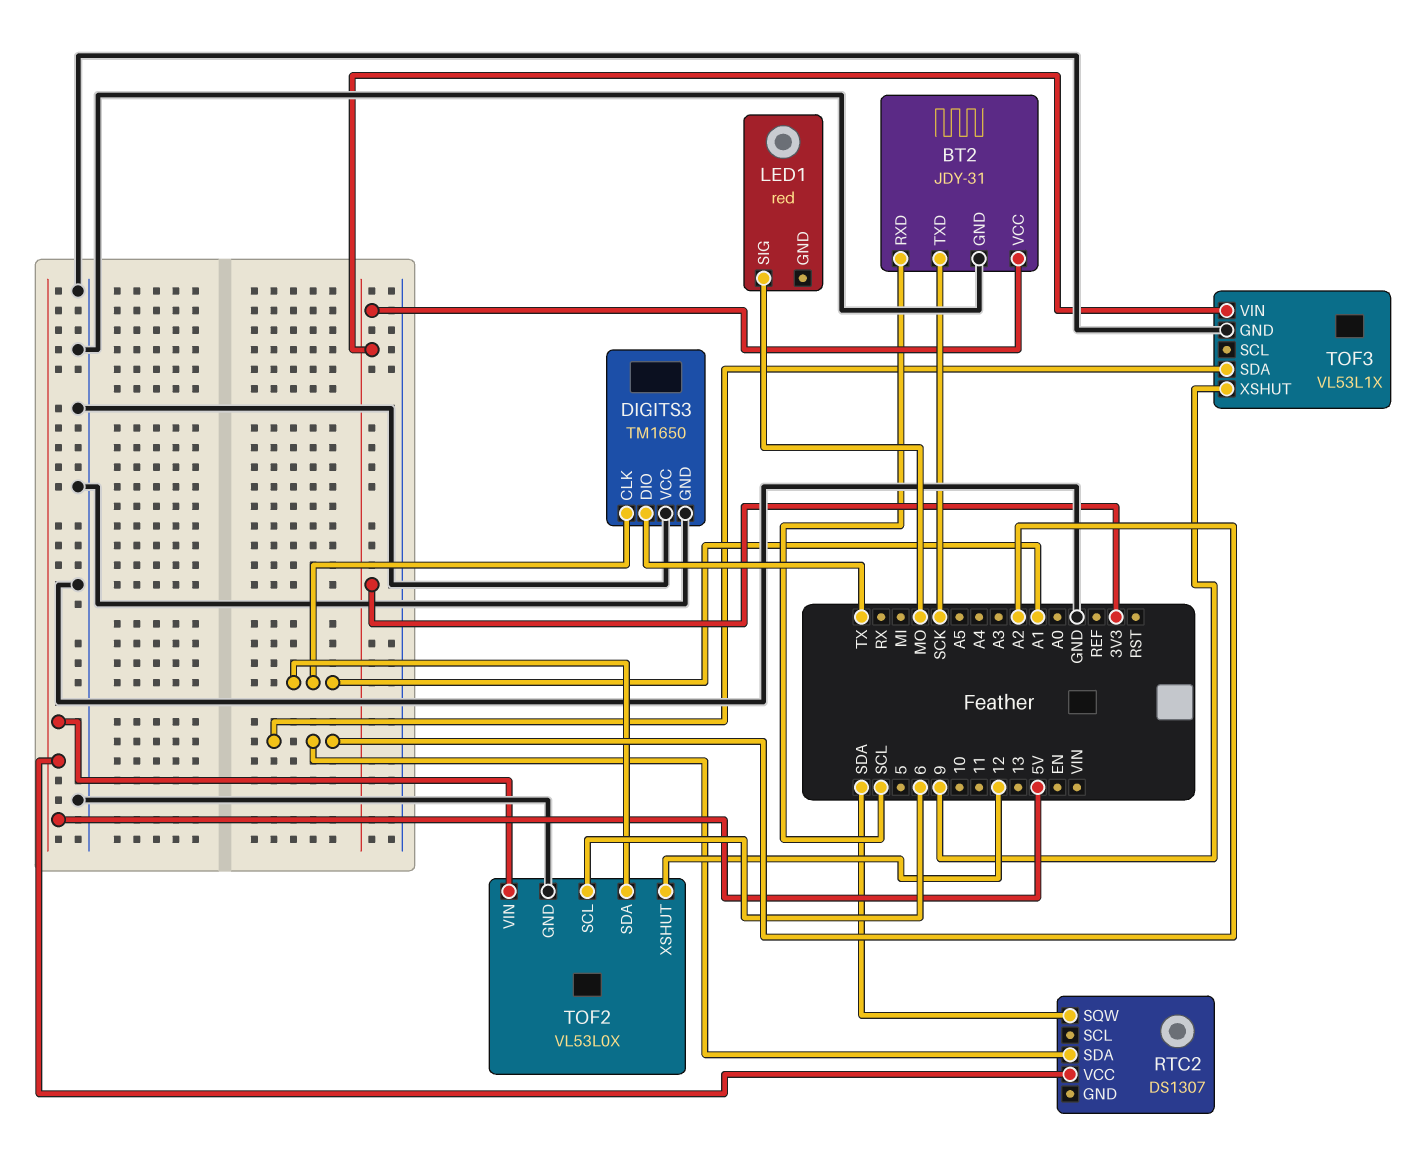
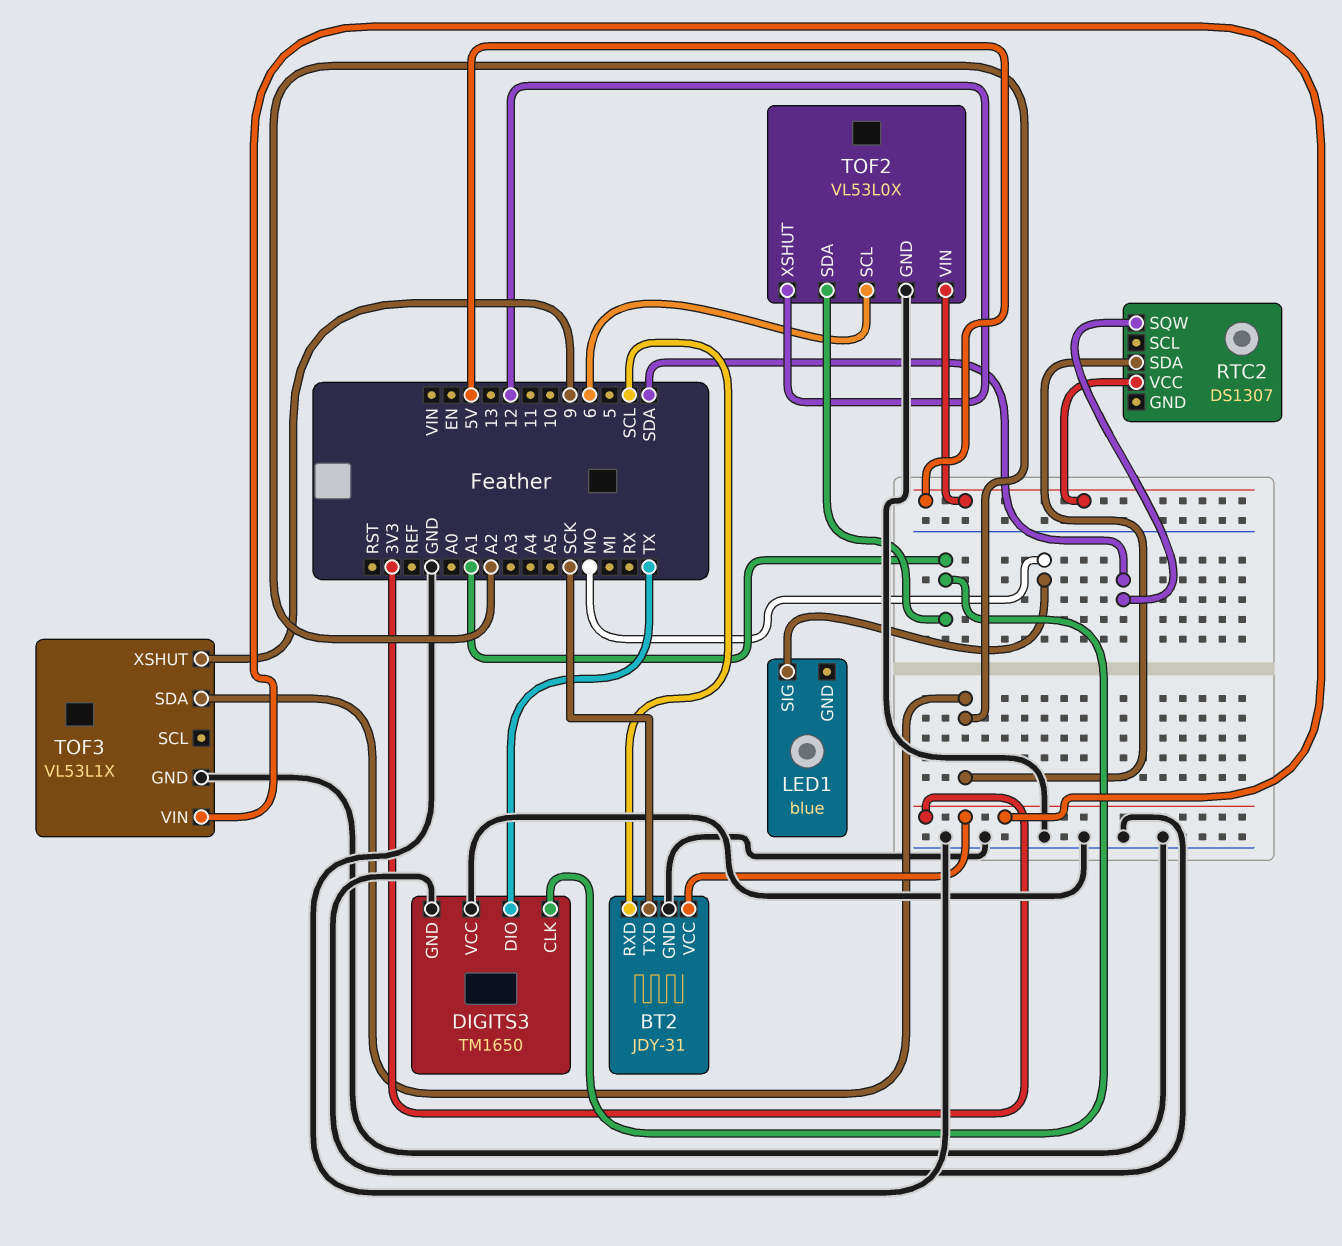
LED1: red -> blue

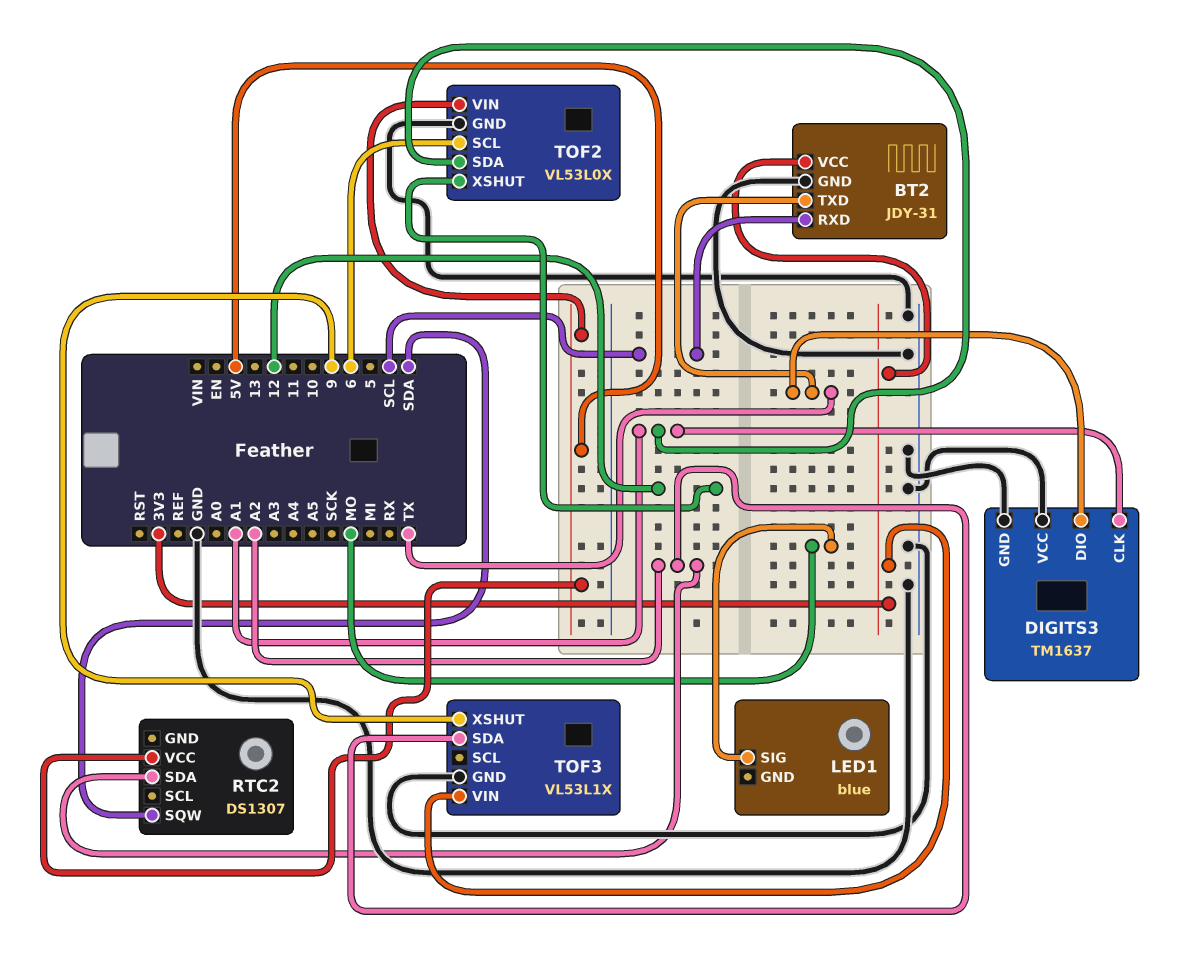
BT2 pin TXD: SCK -> TX
DIGITS3: TM1650 -> TM1637

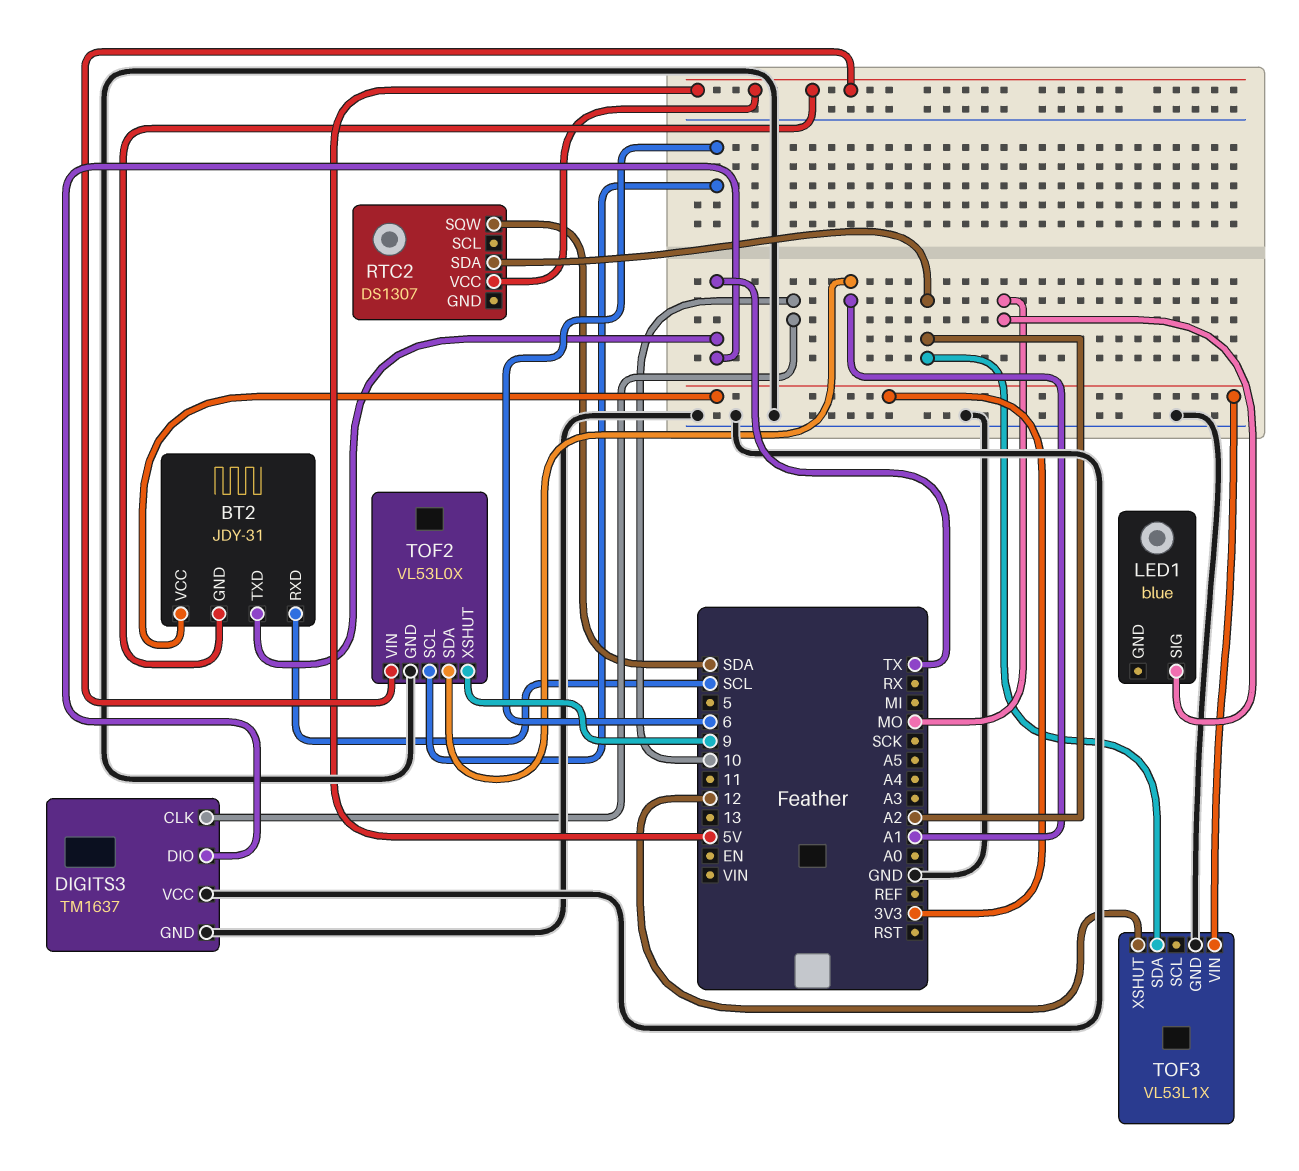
BT2 pin GND: GND -> 5V
DIGITS3 pin CLK: A1 -> 10
TOF2 pin XSHUT: 12 -> 9
TOF3 pin XSHUT: 9 -> 12

